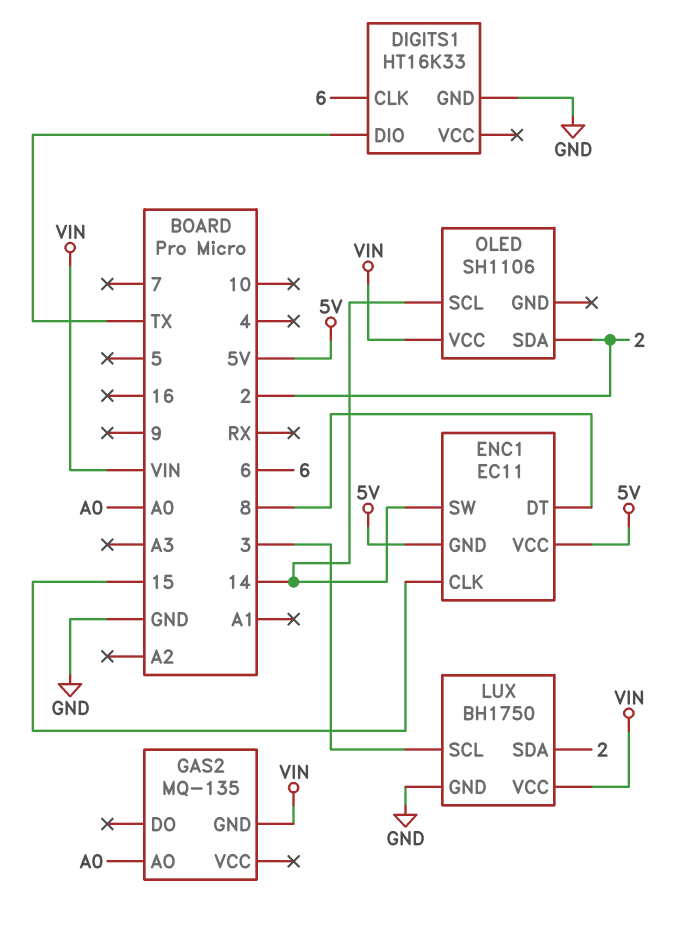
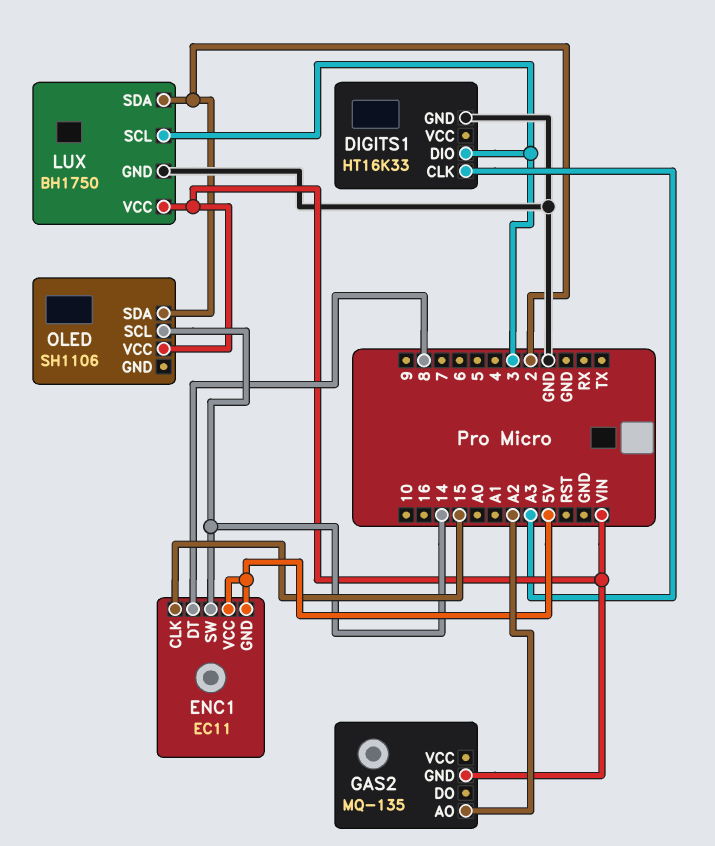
DIGITS1 pin CLK: 6 -> A3
DIGITS1 pin DIO: TX -> 3
GAS2 pin AO: A0 -> A2

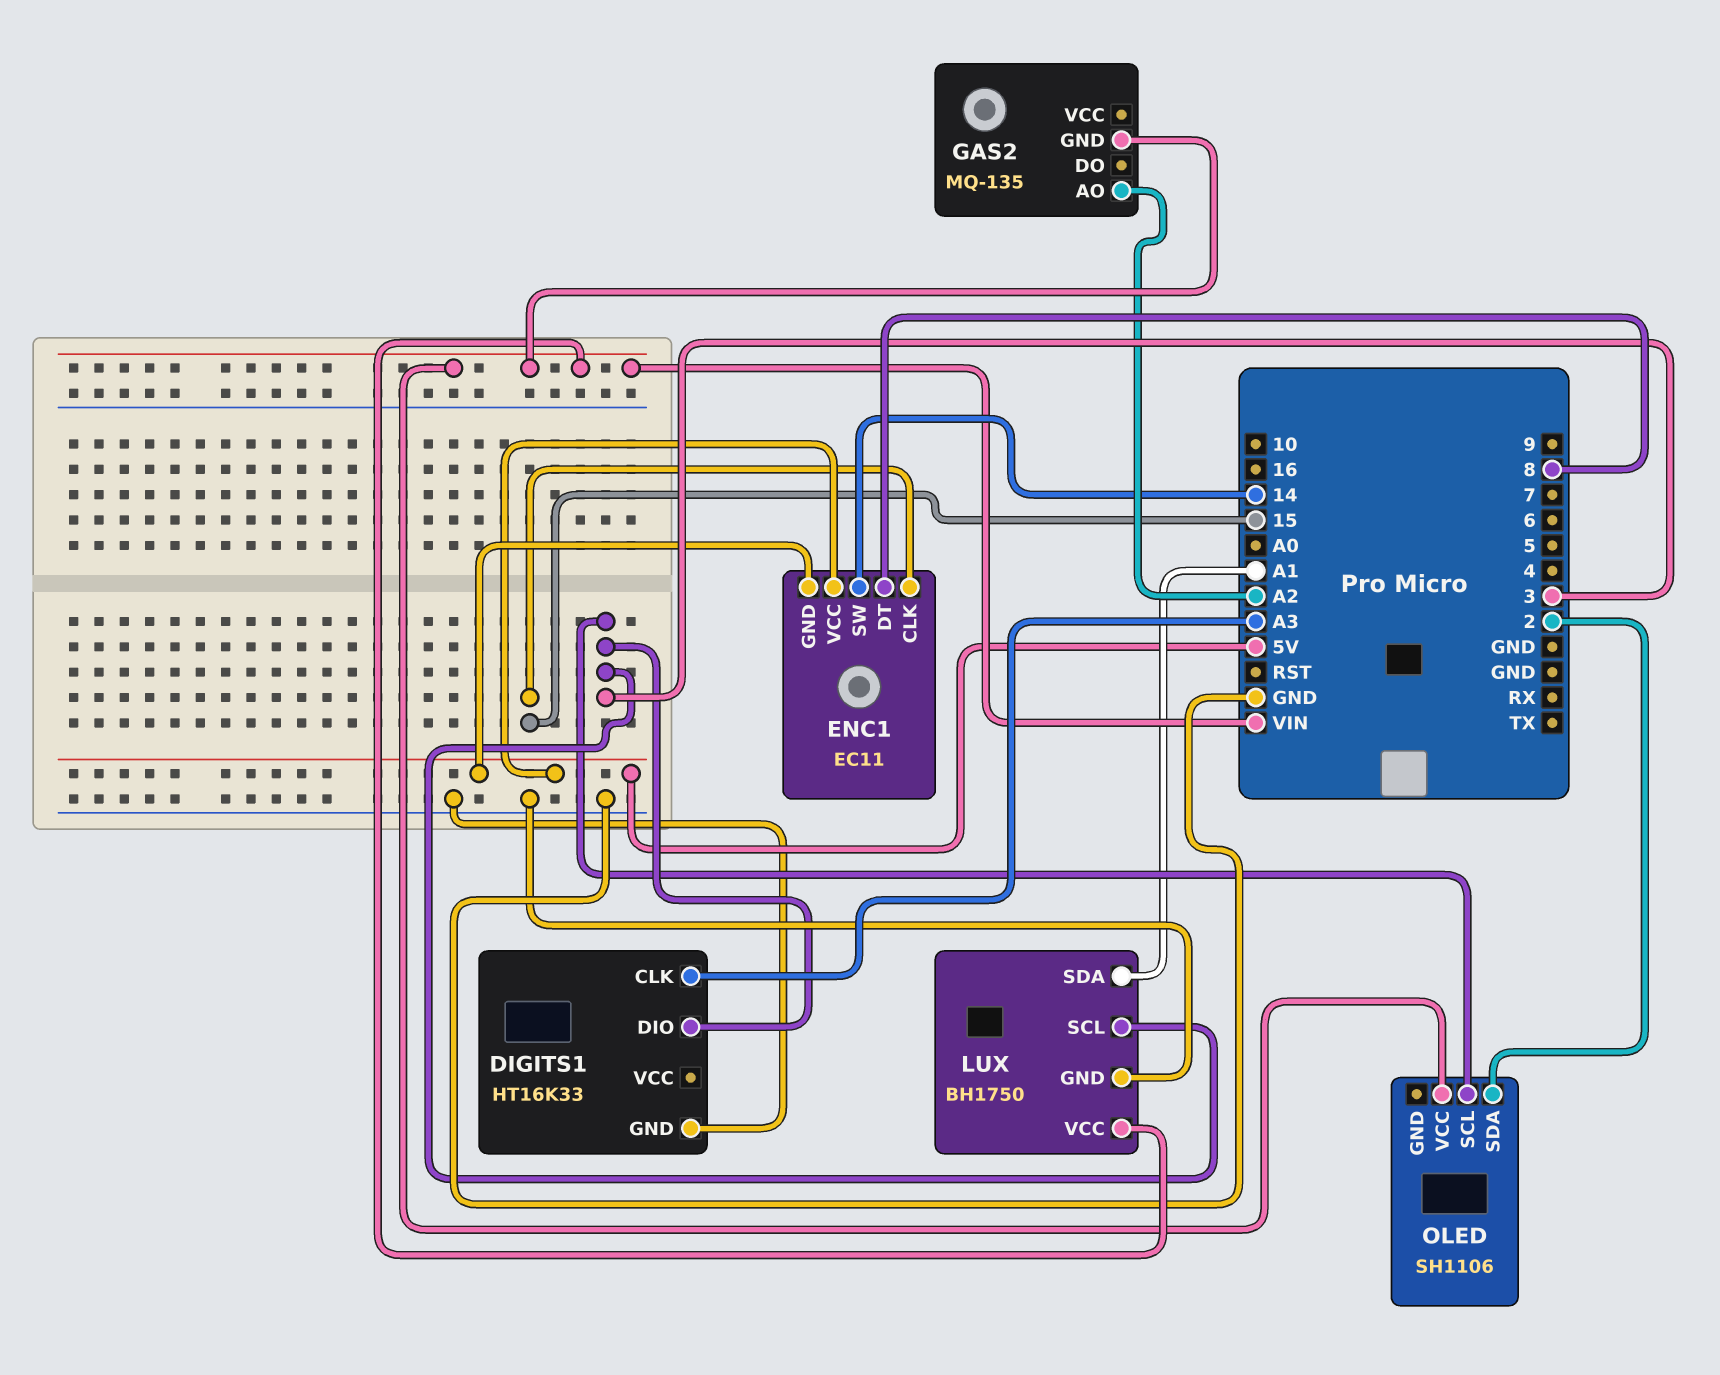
LUX pin SDA: 2 -> A1
OLED pin SCL: 14 -> 3

